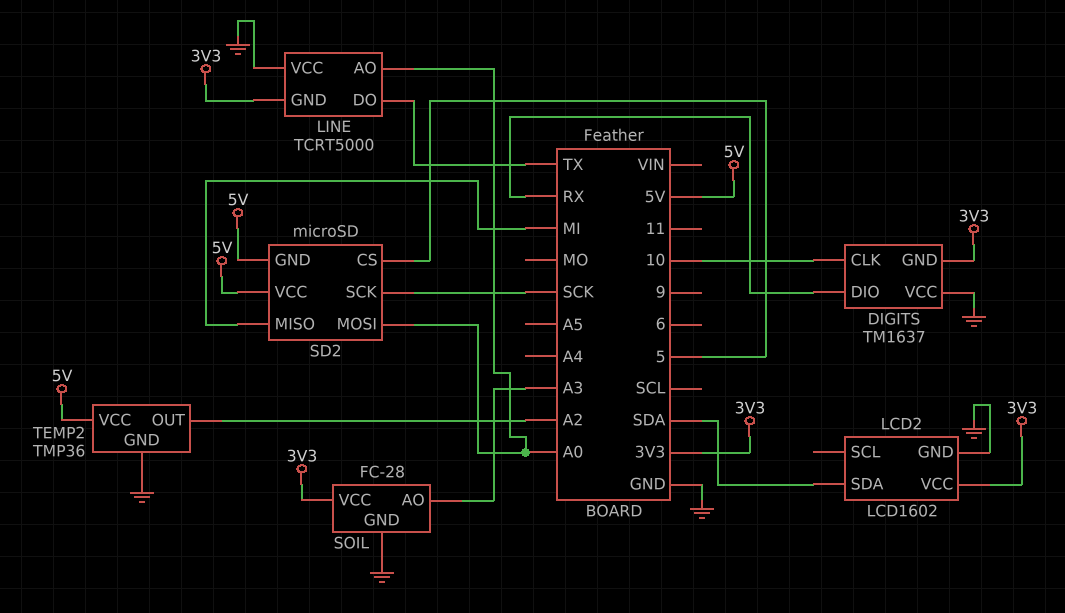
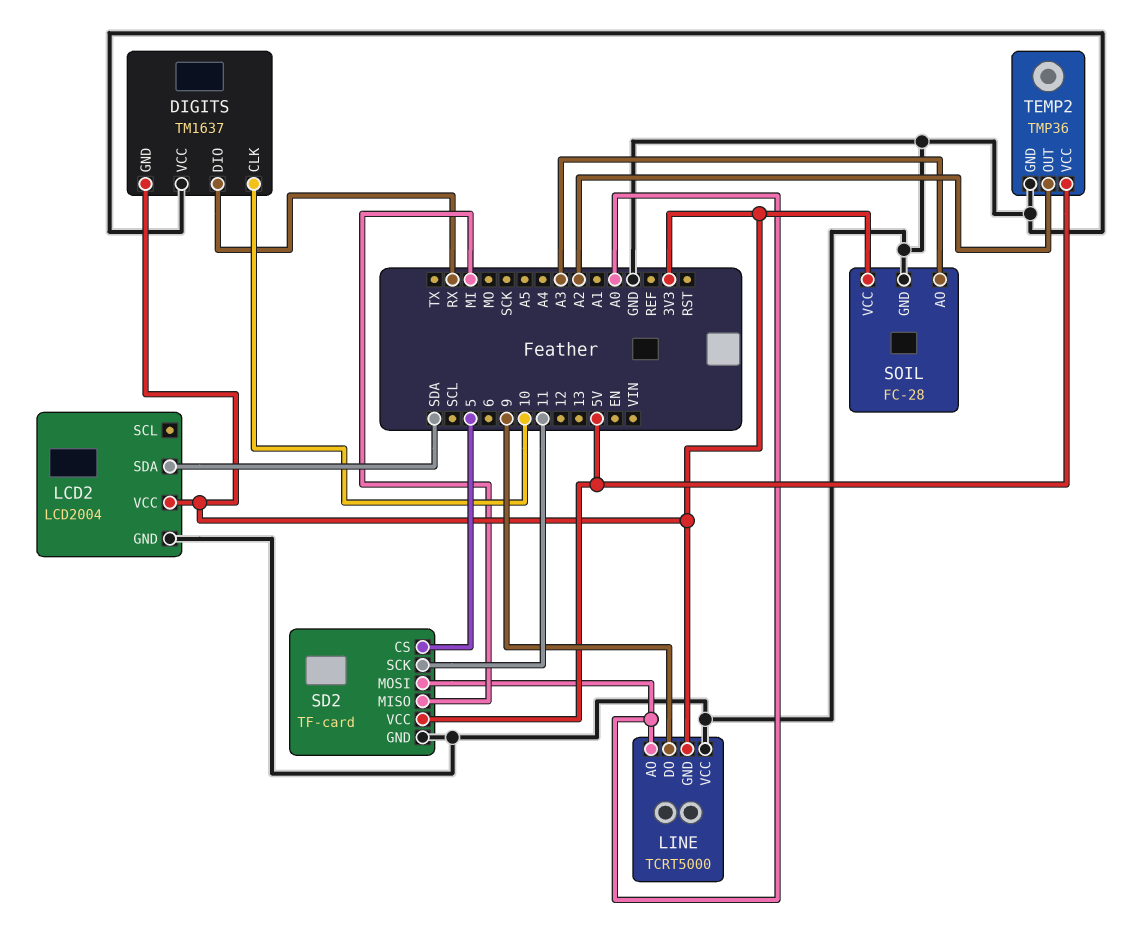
LCD2: LCD1602 -> LCD2004
LINE pin DO: TX -> 9
SD2: microSD -> TF-card
SD2 pin GND: 5V -> GND
SD2 pin SCK: SCK -> 11

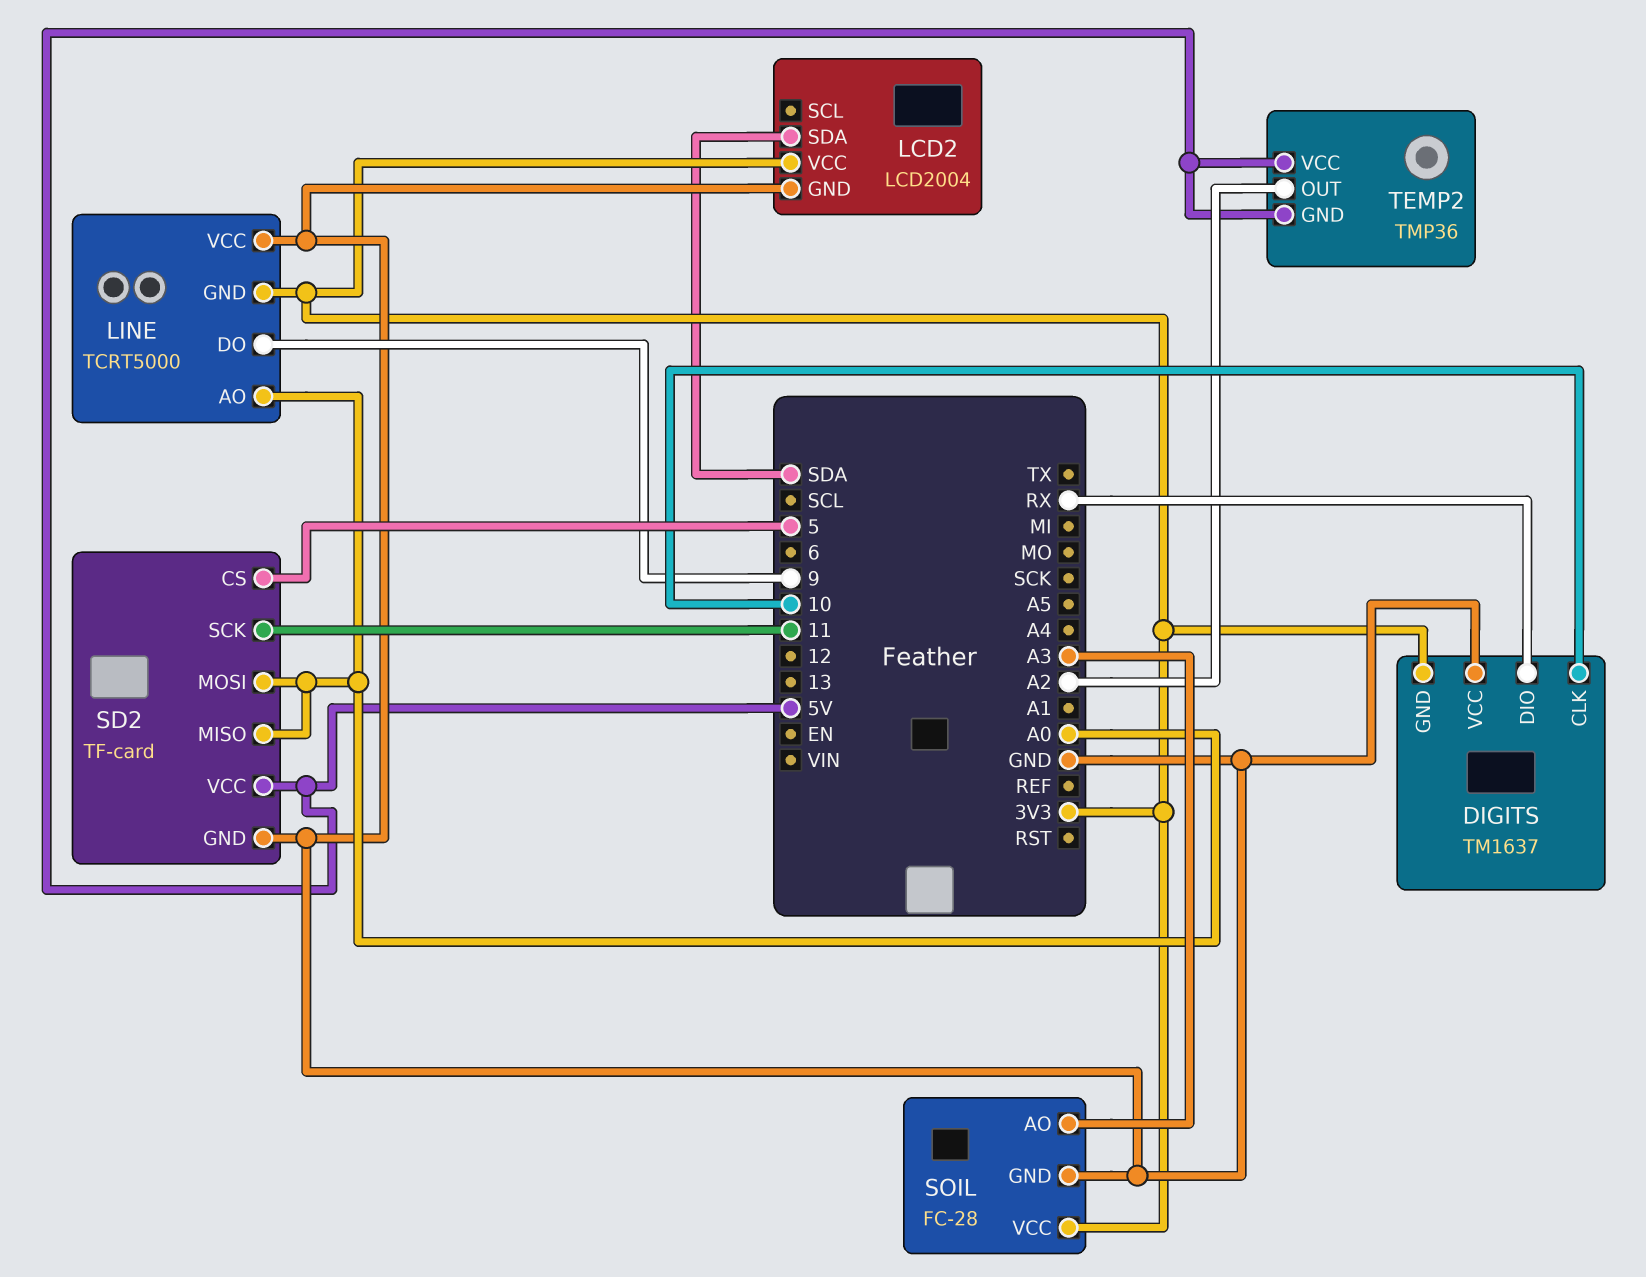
SD2 pin MISO: MI -> A0
TEMP2 pin GND: GND -> 5V

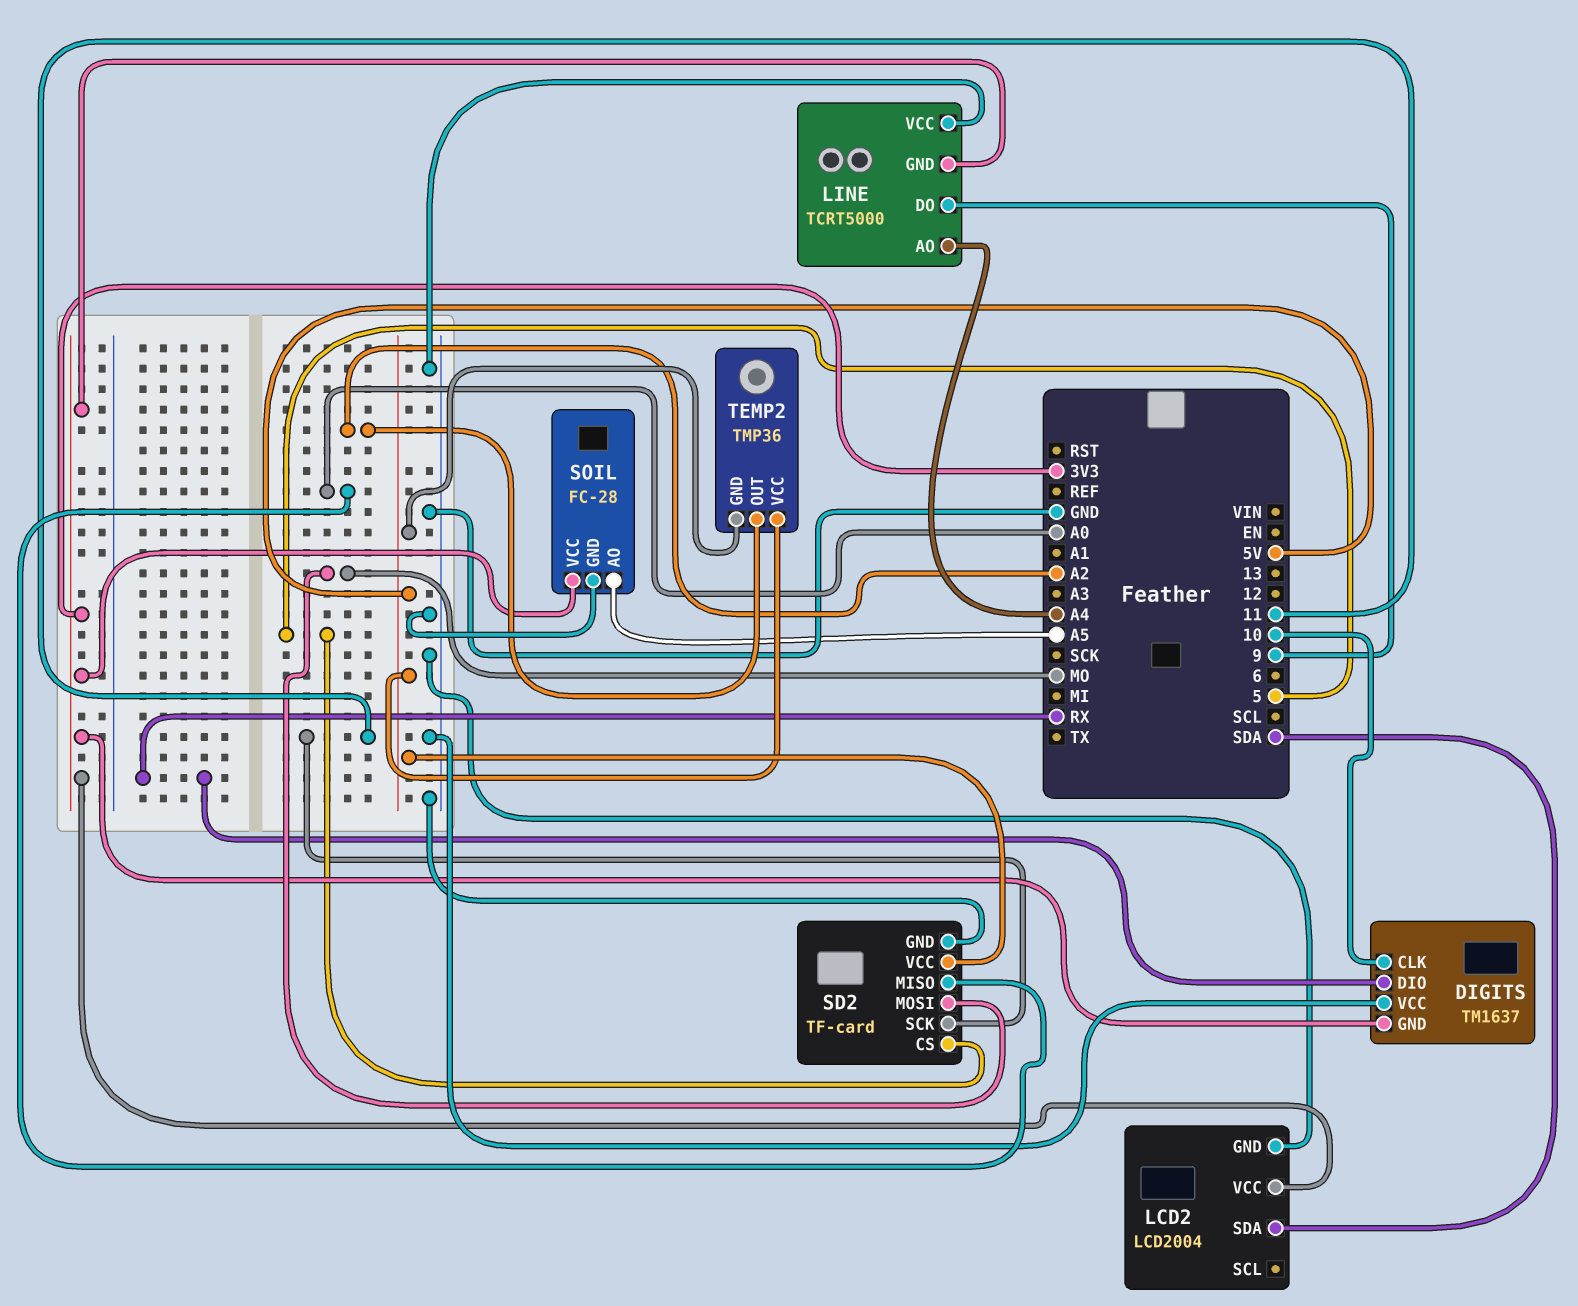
LINE pin AO: A0 -> A4
SD2 pin MOSI: A0 -> MO
SOIL pin AO: A3 -> A5

